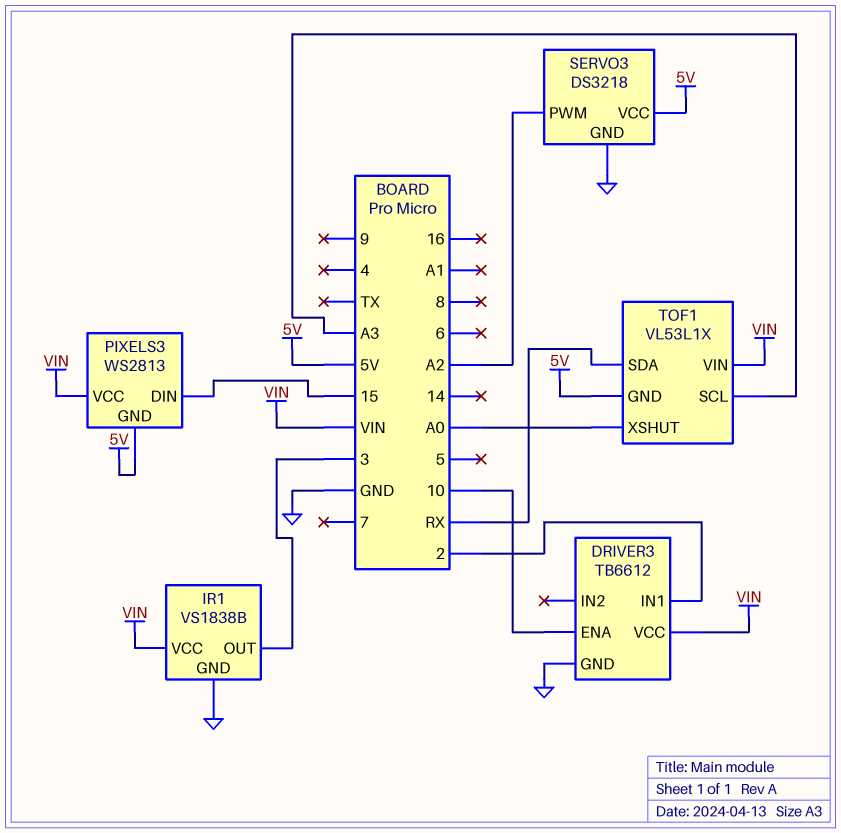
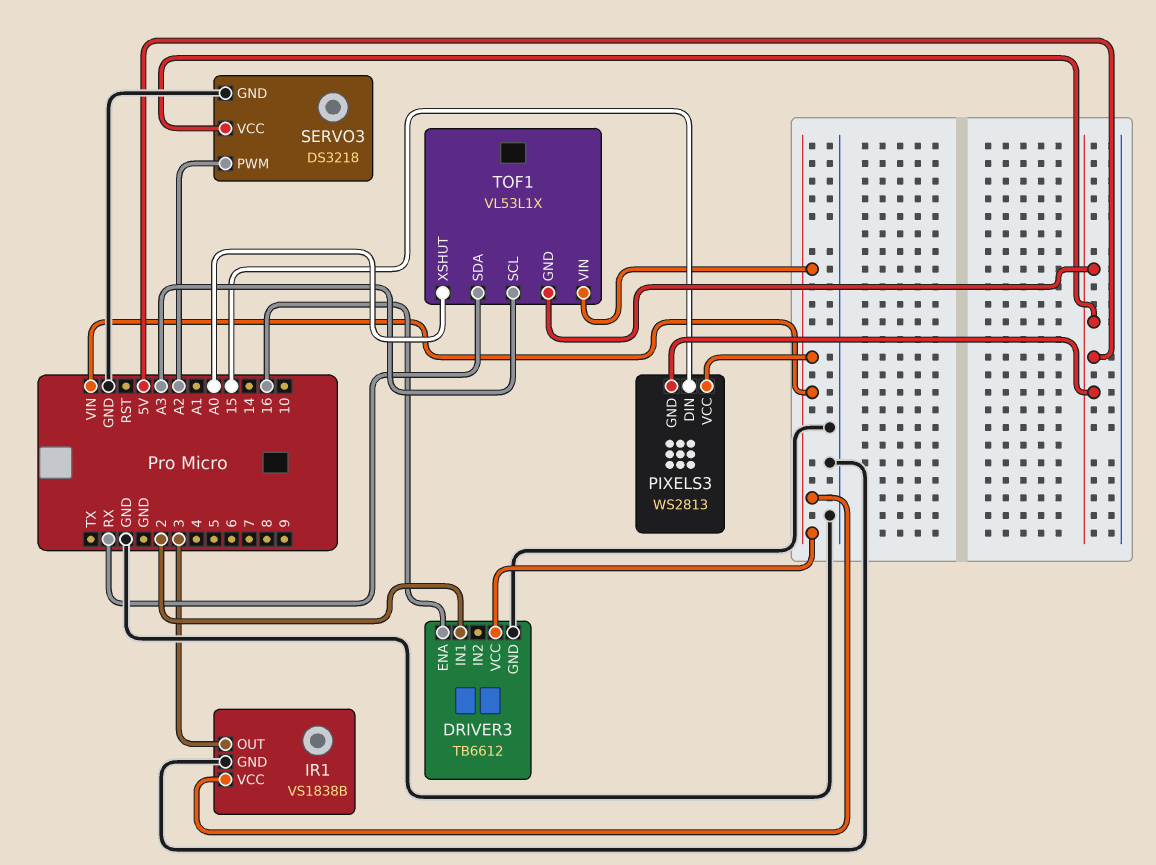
DRIVER3 pin ENA: 10 -> 16

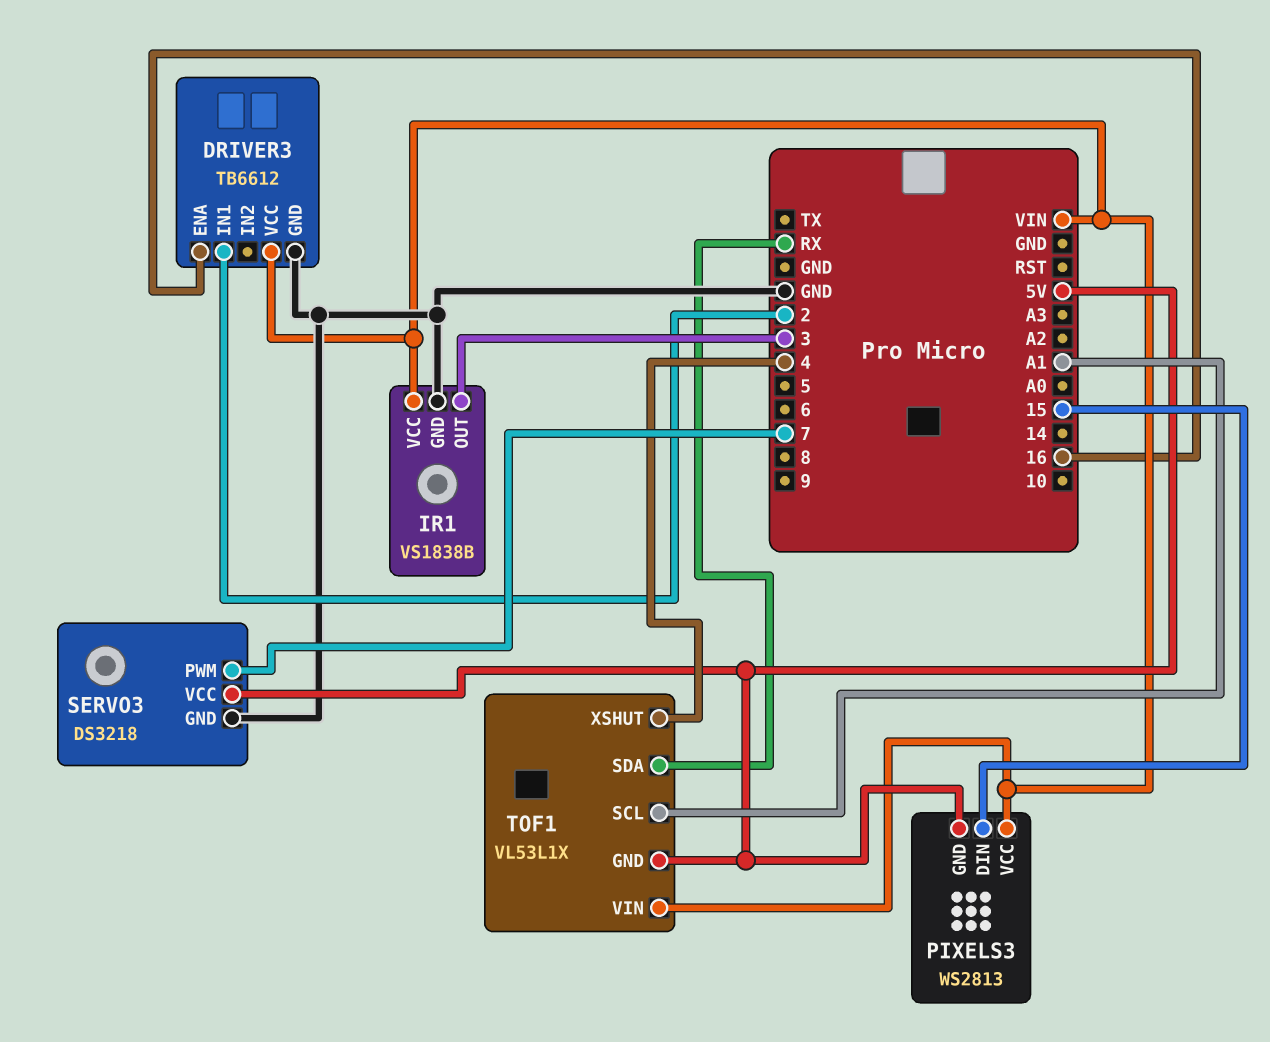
SERVO3 pin PWM: A2 -> 7
TOF1 pin SCL: A3 -> A1
TOF1 pin XSHUT: A0 -> 4

